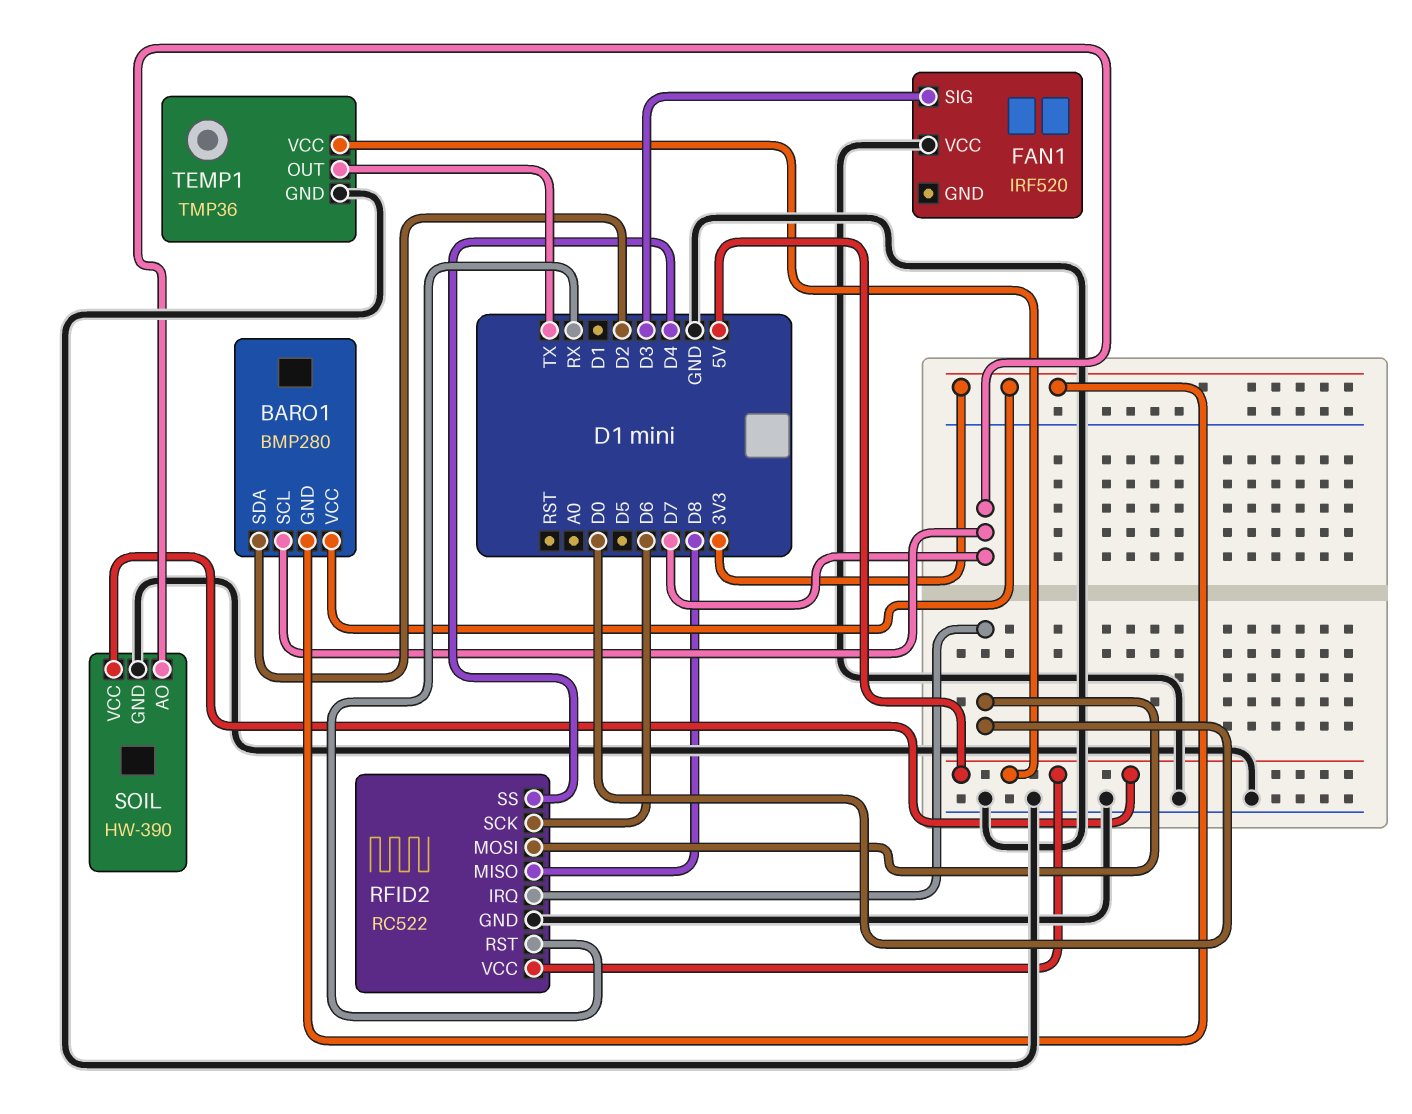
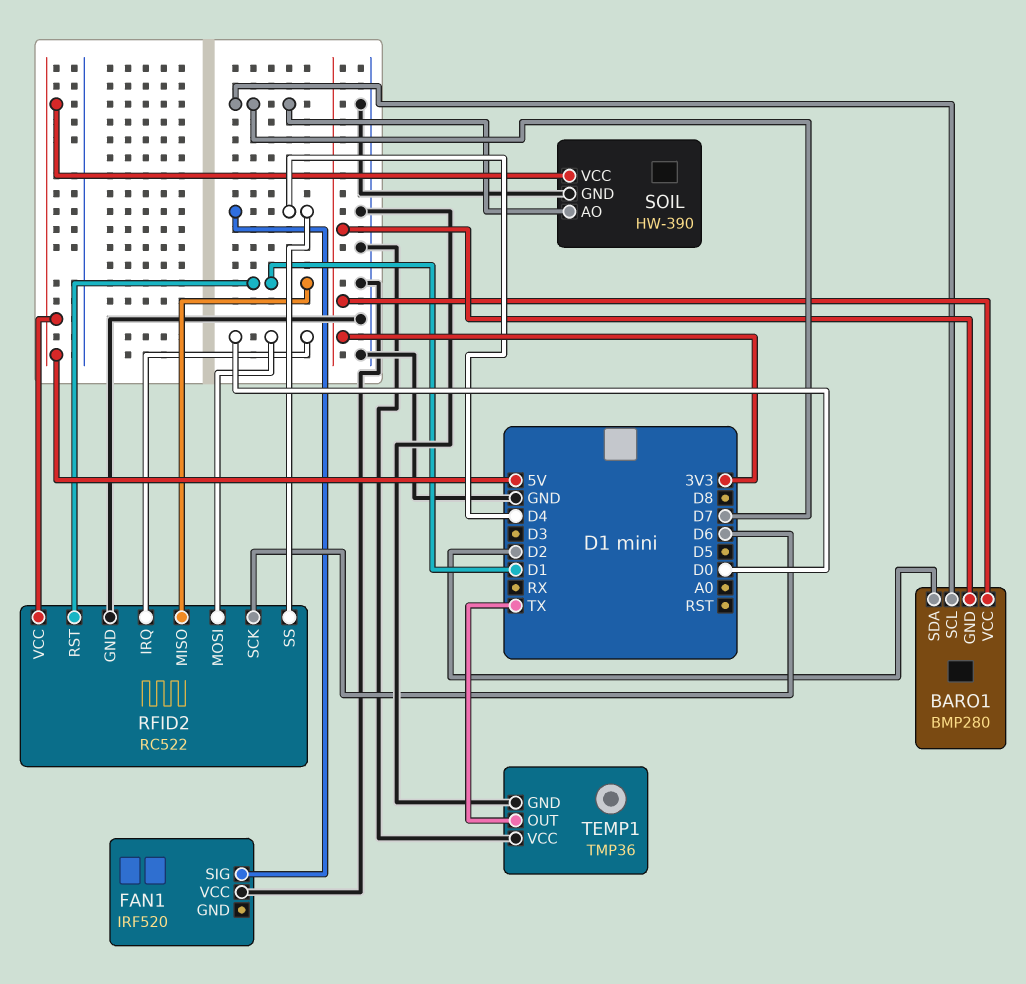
FAN1 pin SIG: D3 -> D4
RFID2 pin MISO: D8 -> D1
RFID2 pin RST: RX -> D1
TEMP1 pin VCC: 5V -> GND

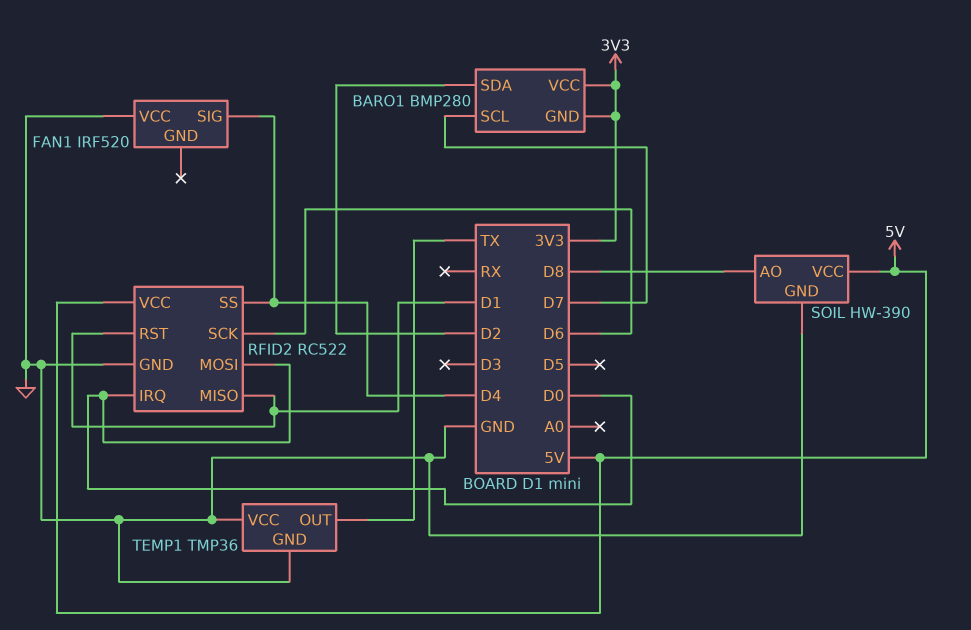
SOIL pin AO: D7 -> D8

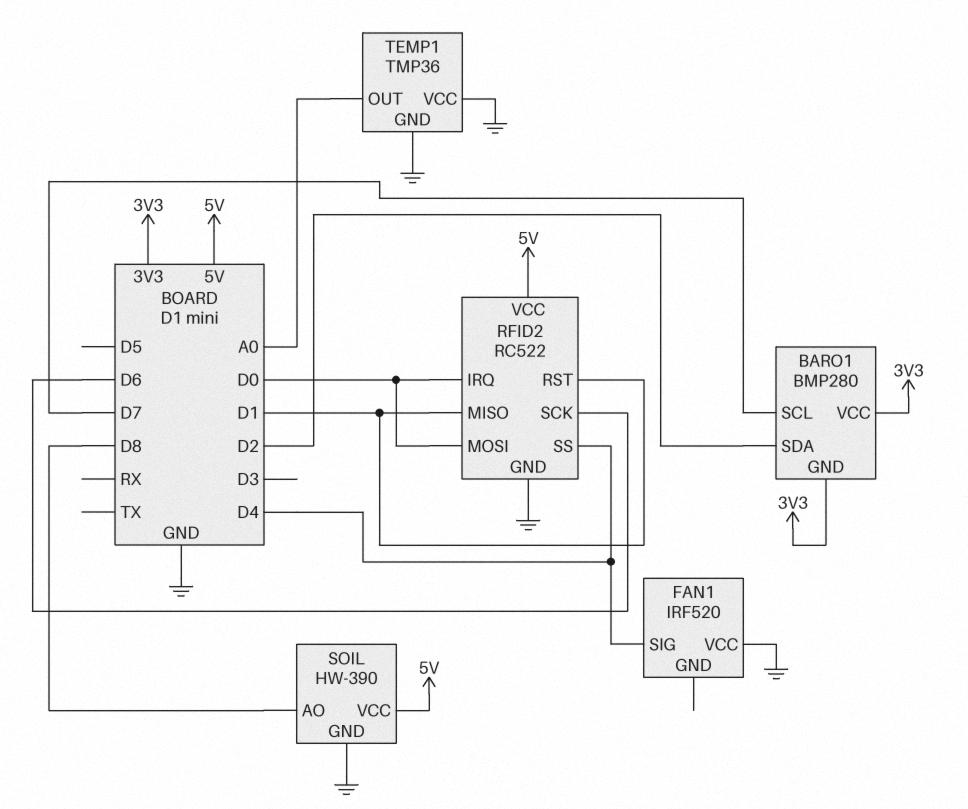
TEMP1 pin OUT: TX -> A0

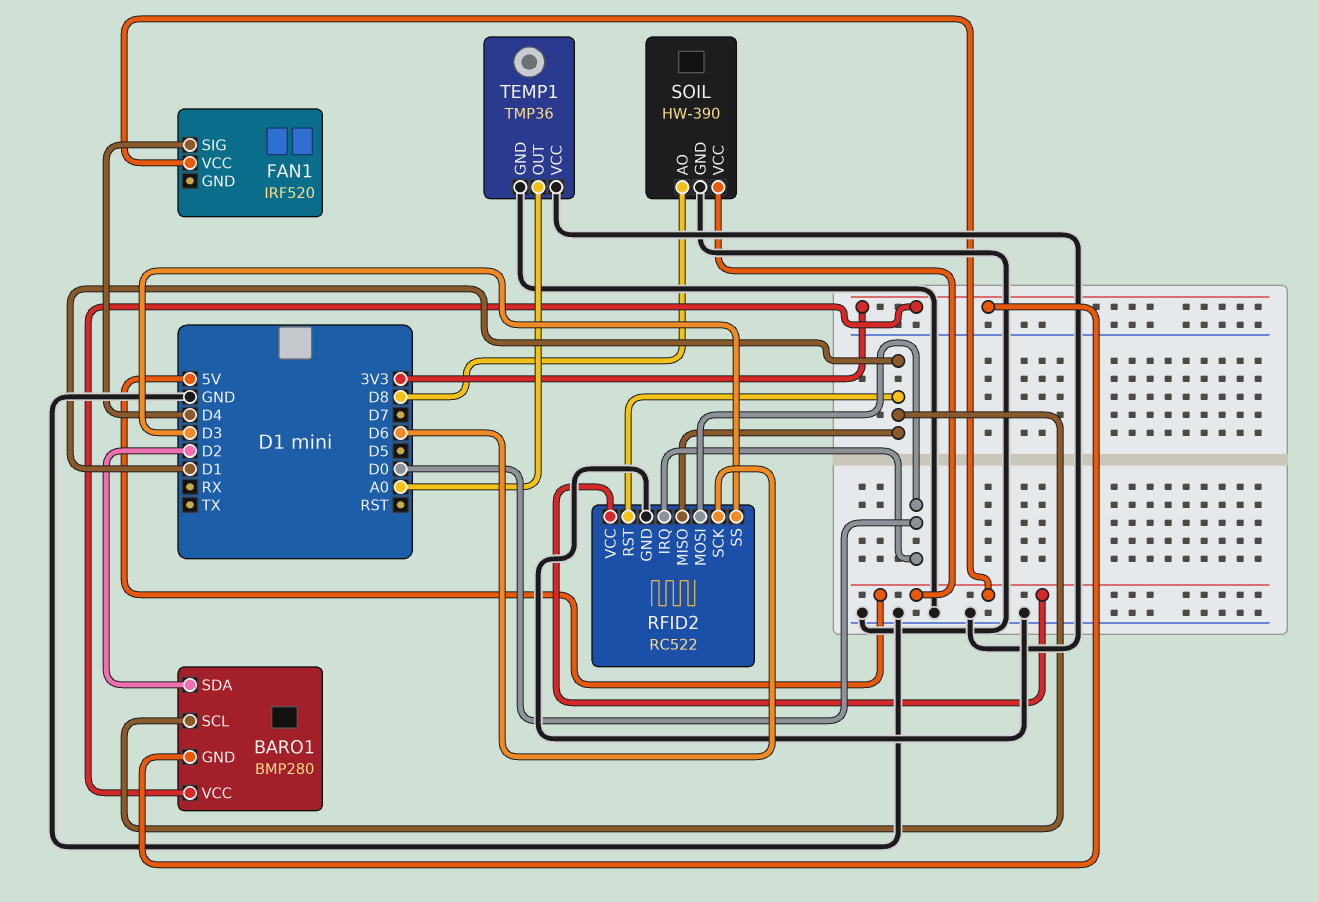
BARO1 pin SCL: D7 -> D1
FAN1 pin VCC: GND -> 5V
RFID2 pin SS: D4 -> D3

